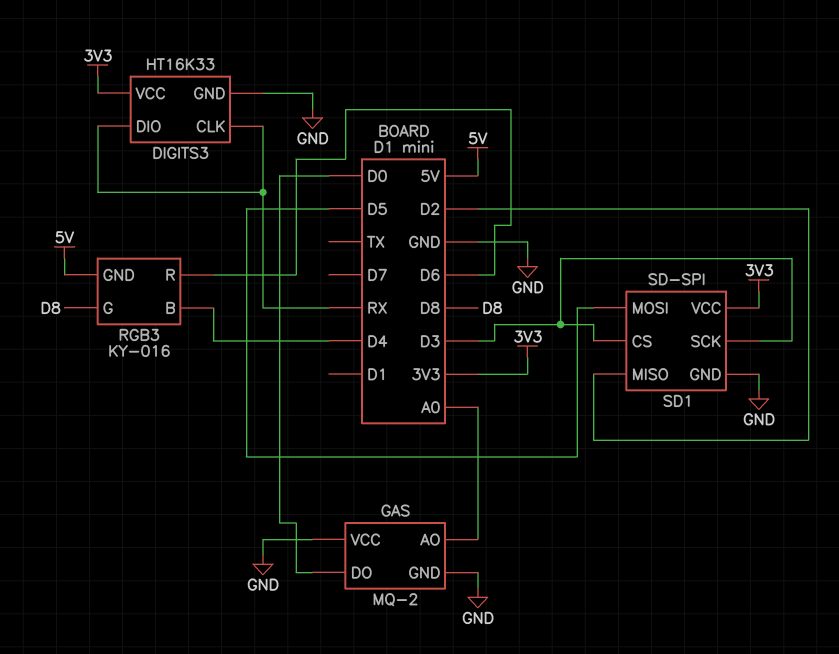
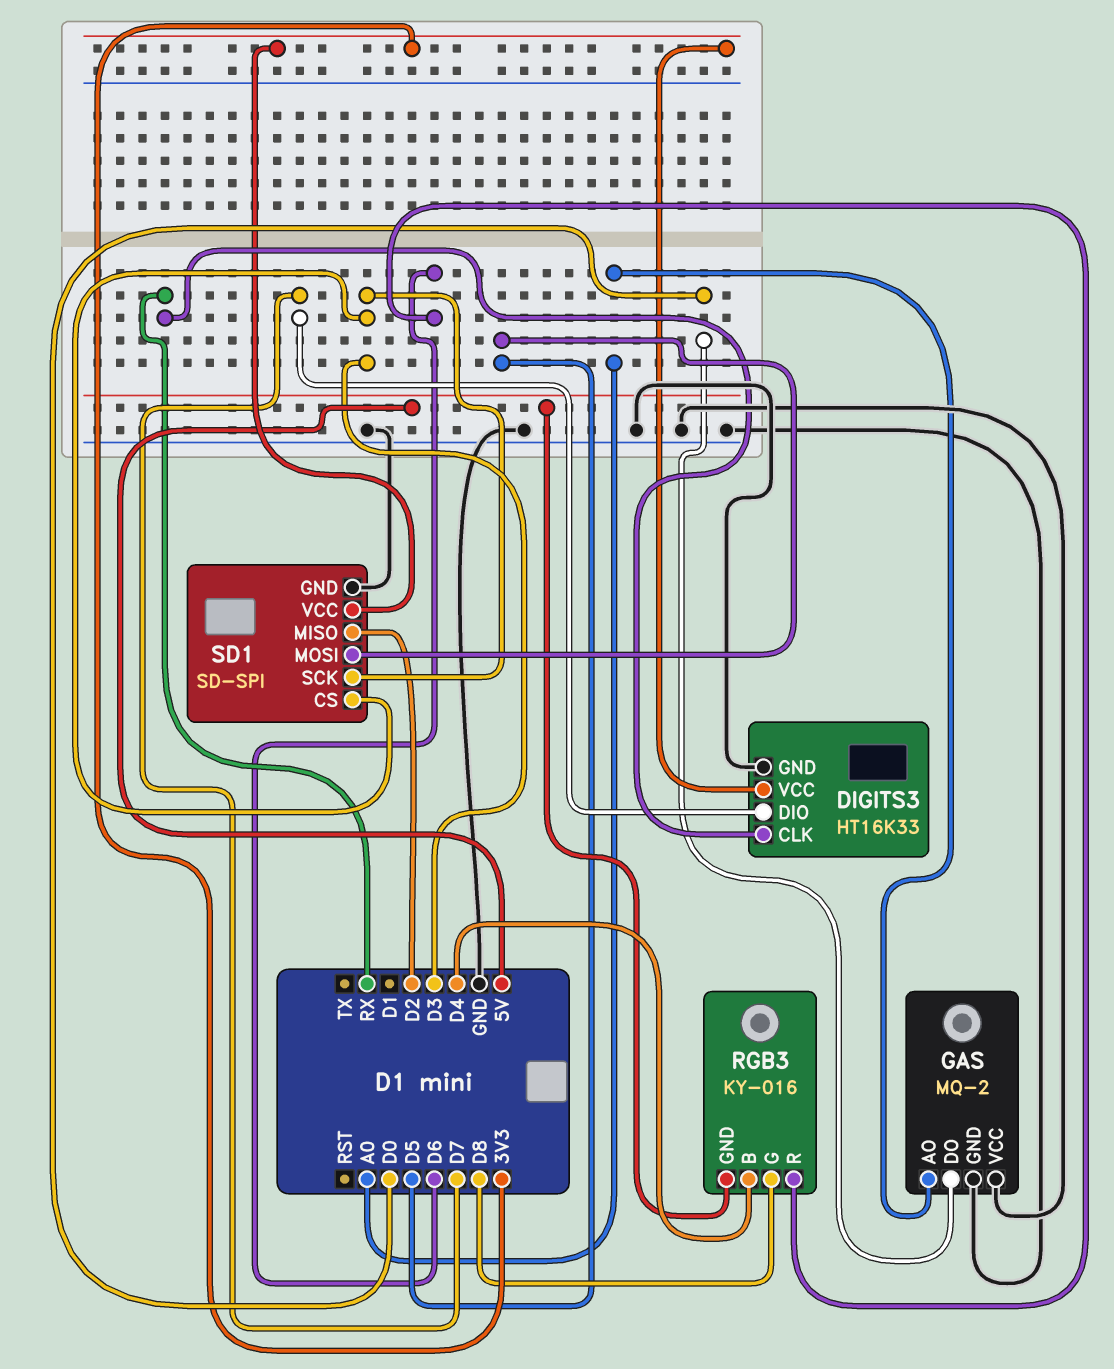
DIGITS3 pin DIO: RX -> D7

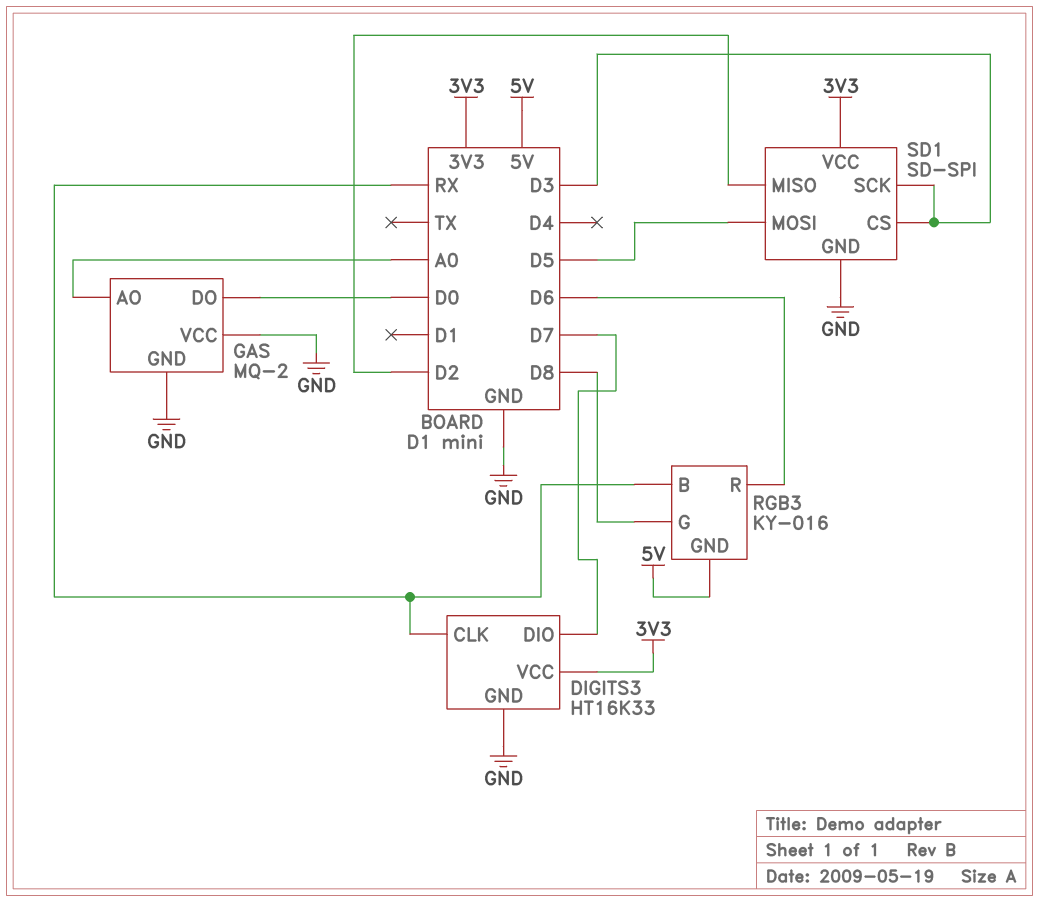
RGB3 pin B: D4 -> RX

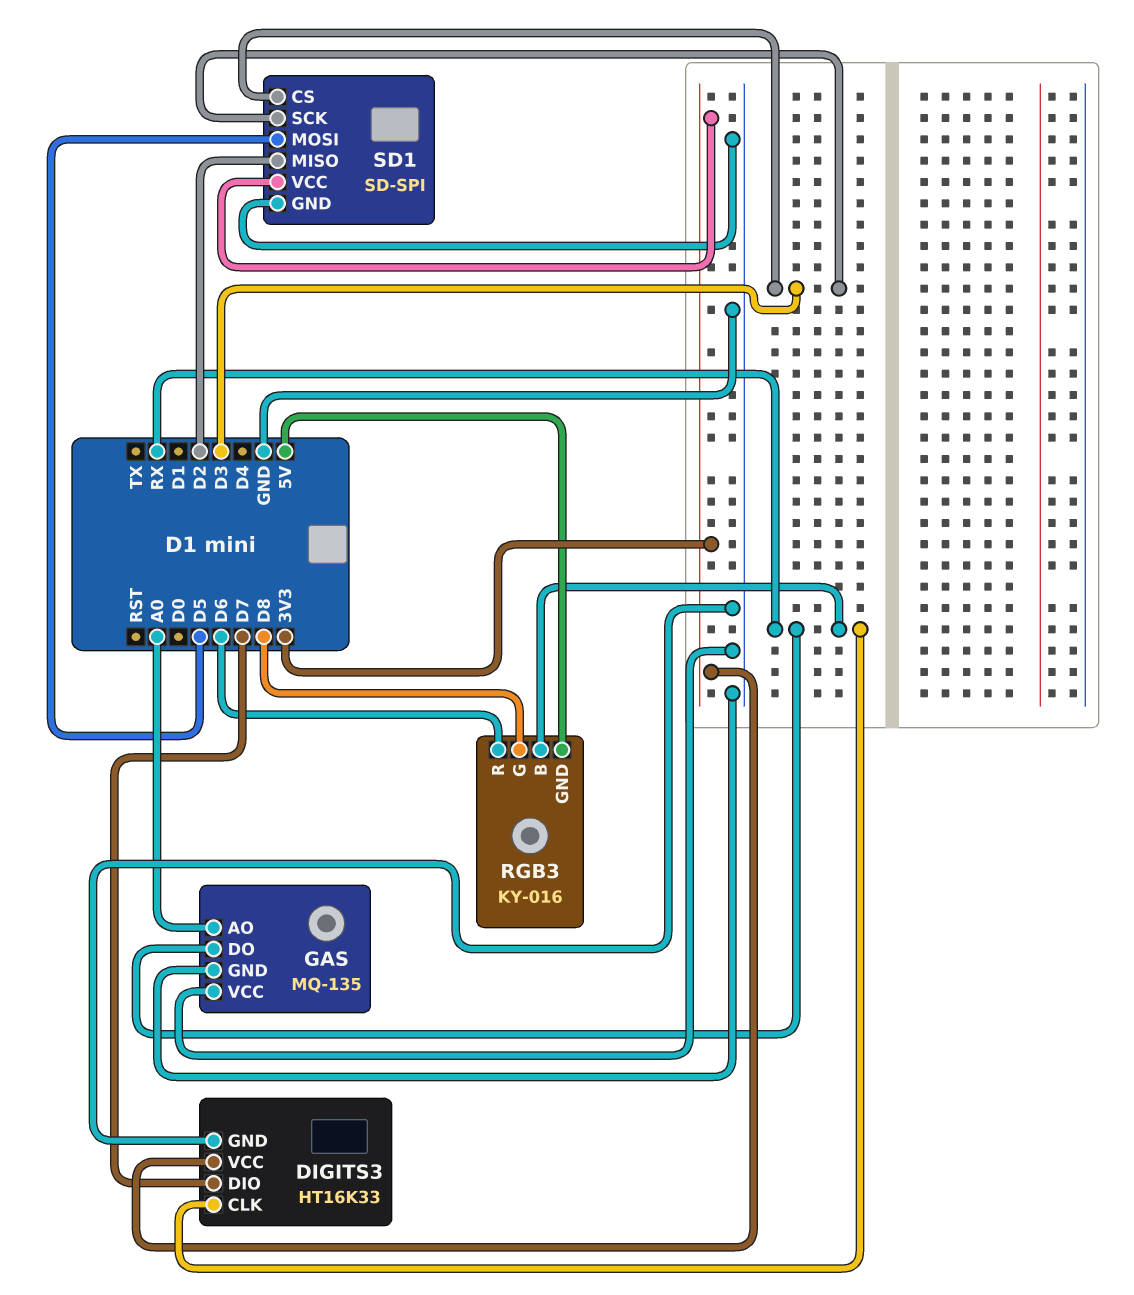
GAS: MQ-2 -> MQ-135
GAS pin DO: D0 -> RX

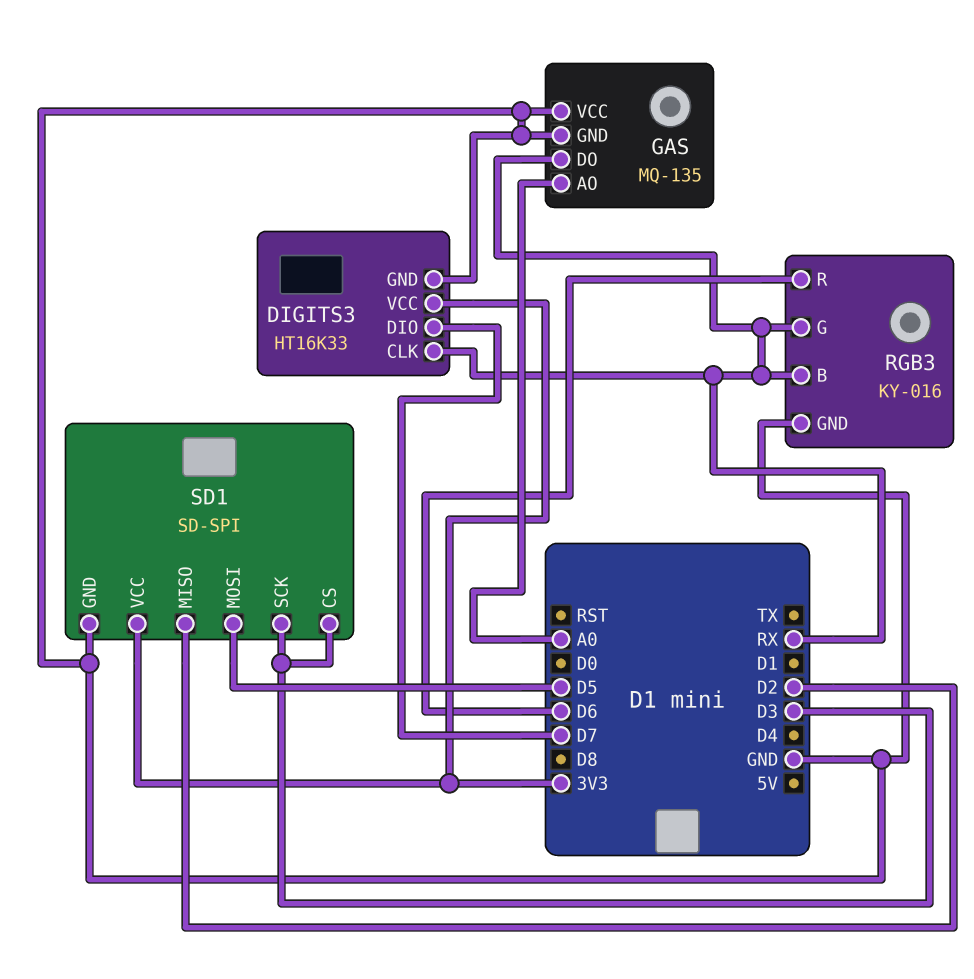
RGB3 pin G: D8 -> RX
RGB3 pin GND: 5V -> GND

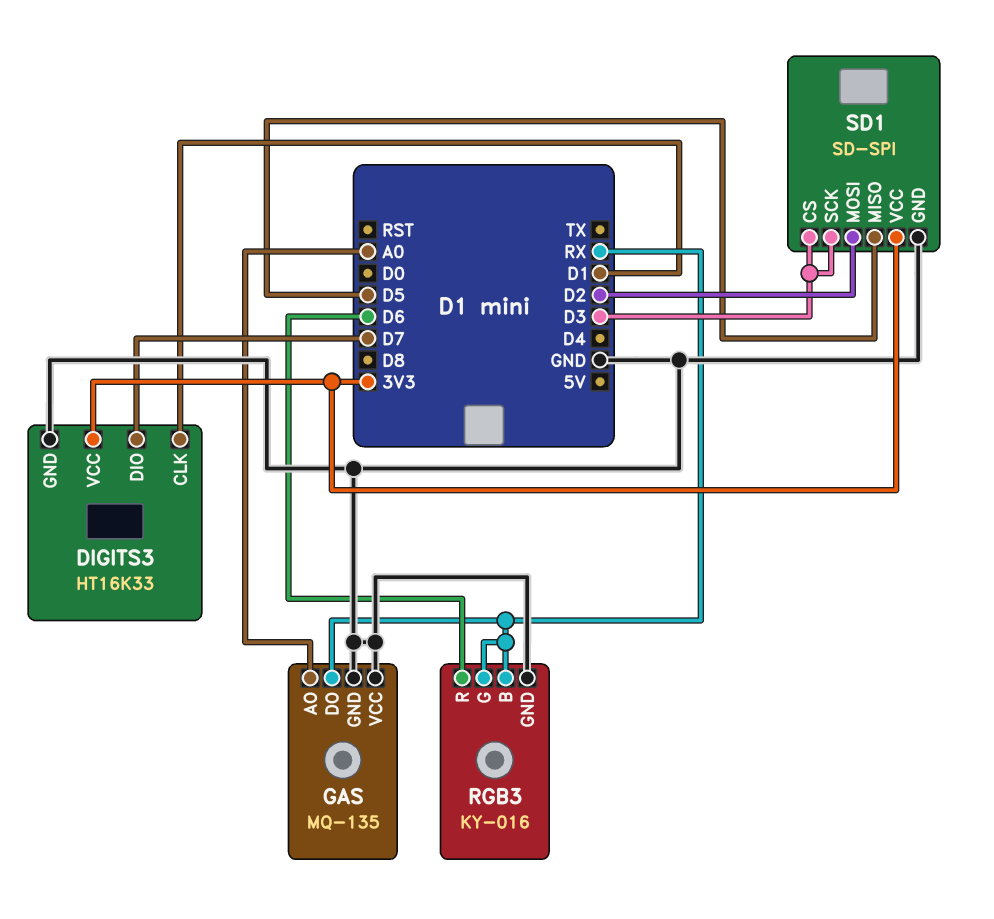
DIGITS3 pin CLK: RX -> D1
SD1 pin MISO: D2 -> D5
SD1 pin MOSI: D5 -> D2

